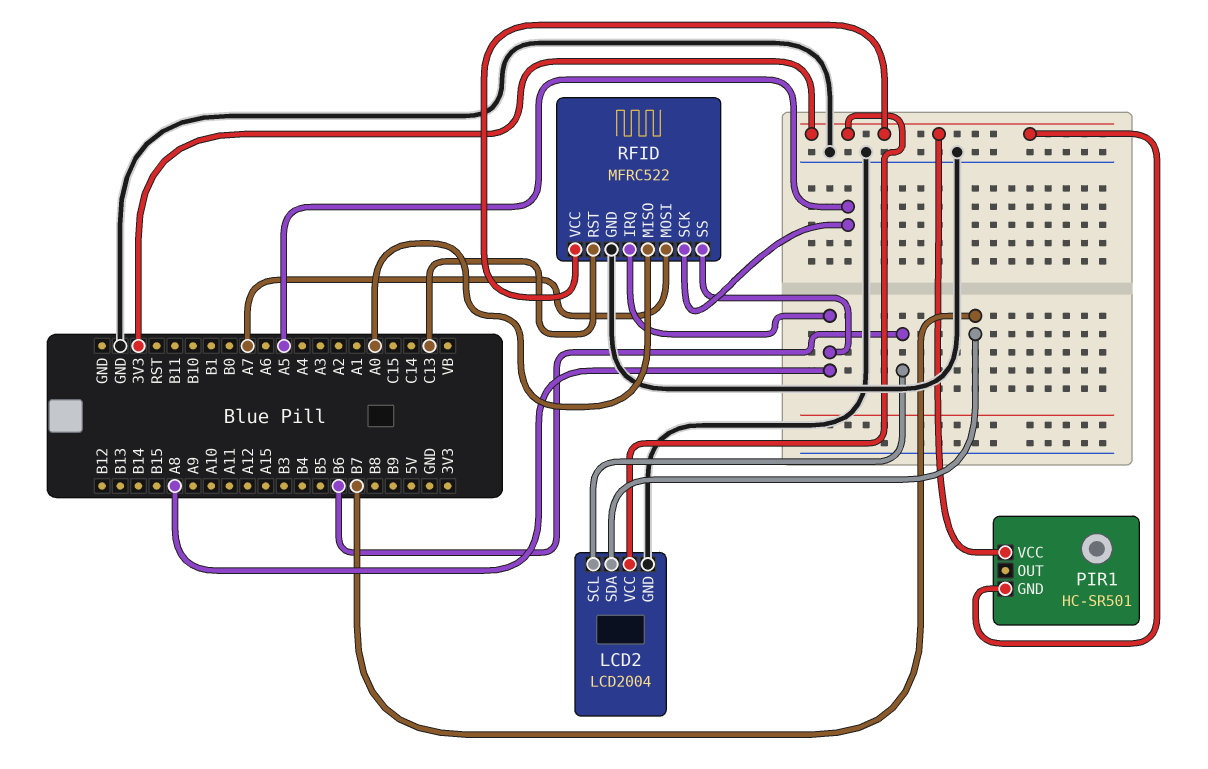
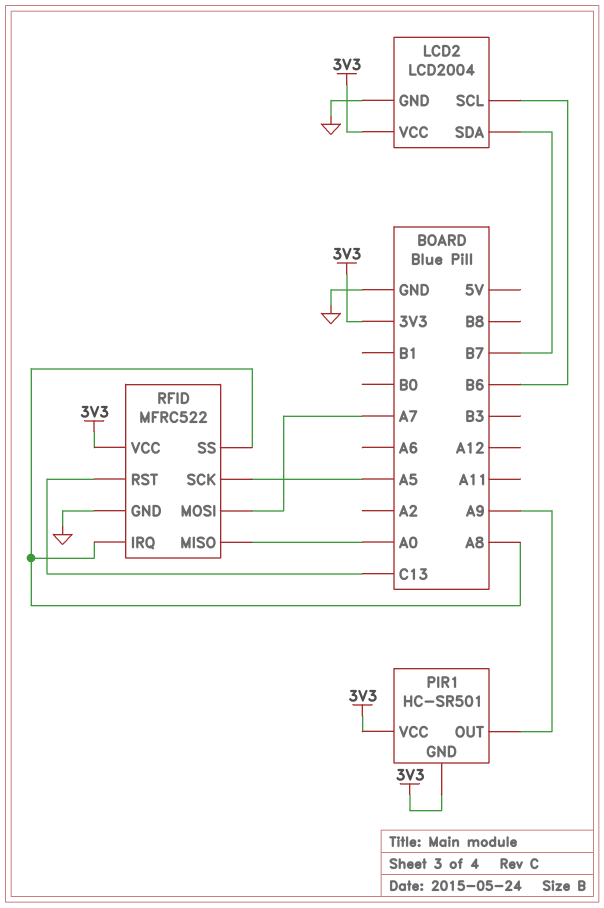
PIR1 pin OUT: none -> A9

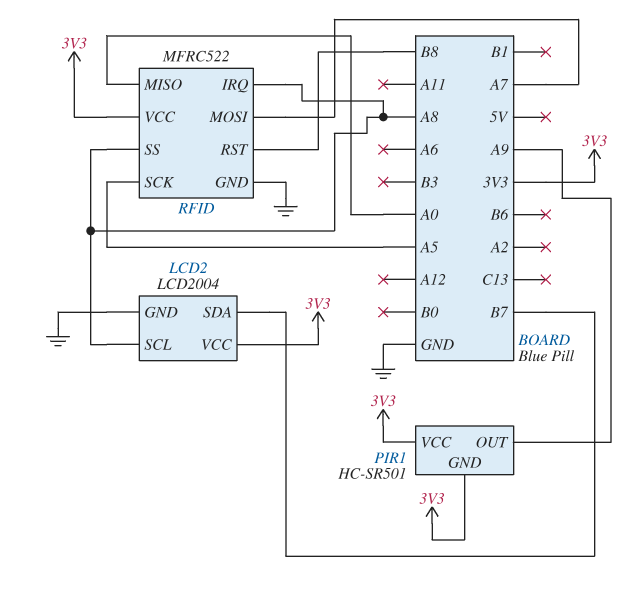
LCD2 pin SCL: B6 -> A8
RFID pin RST: C13 -> B8

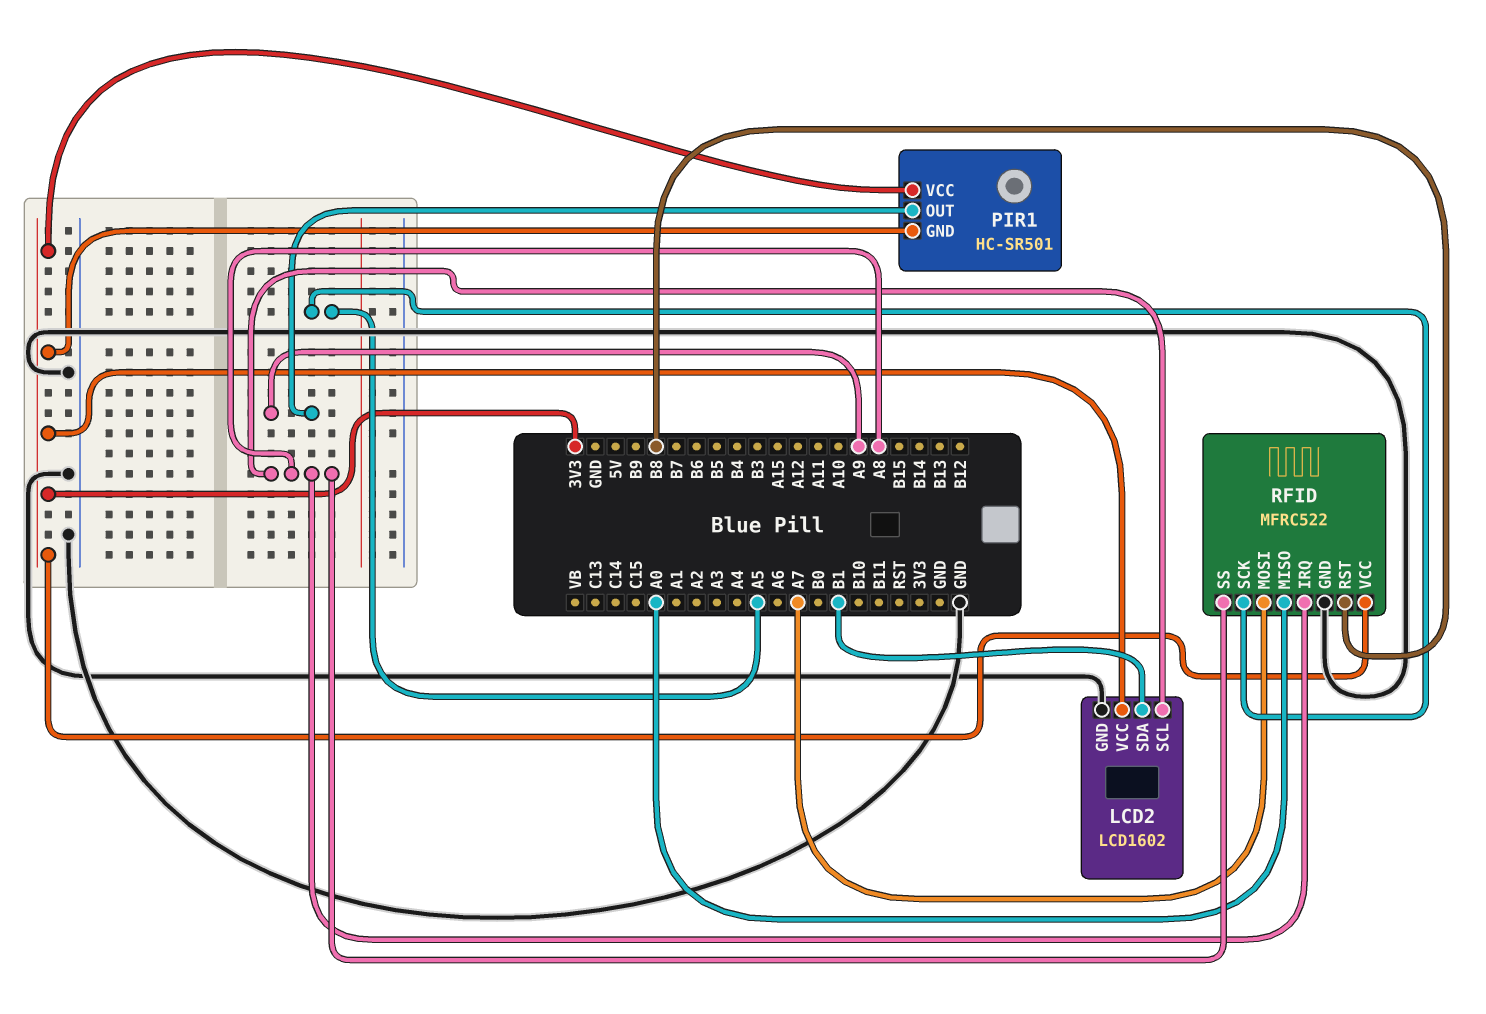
LCD2: LCD2004 -> LCD1602
LCD2 pin SDA: B7 -> B1

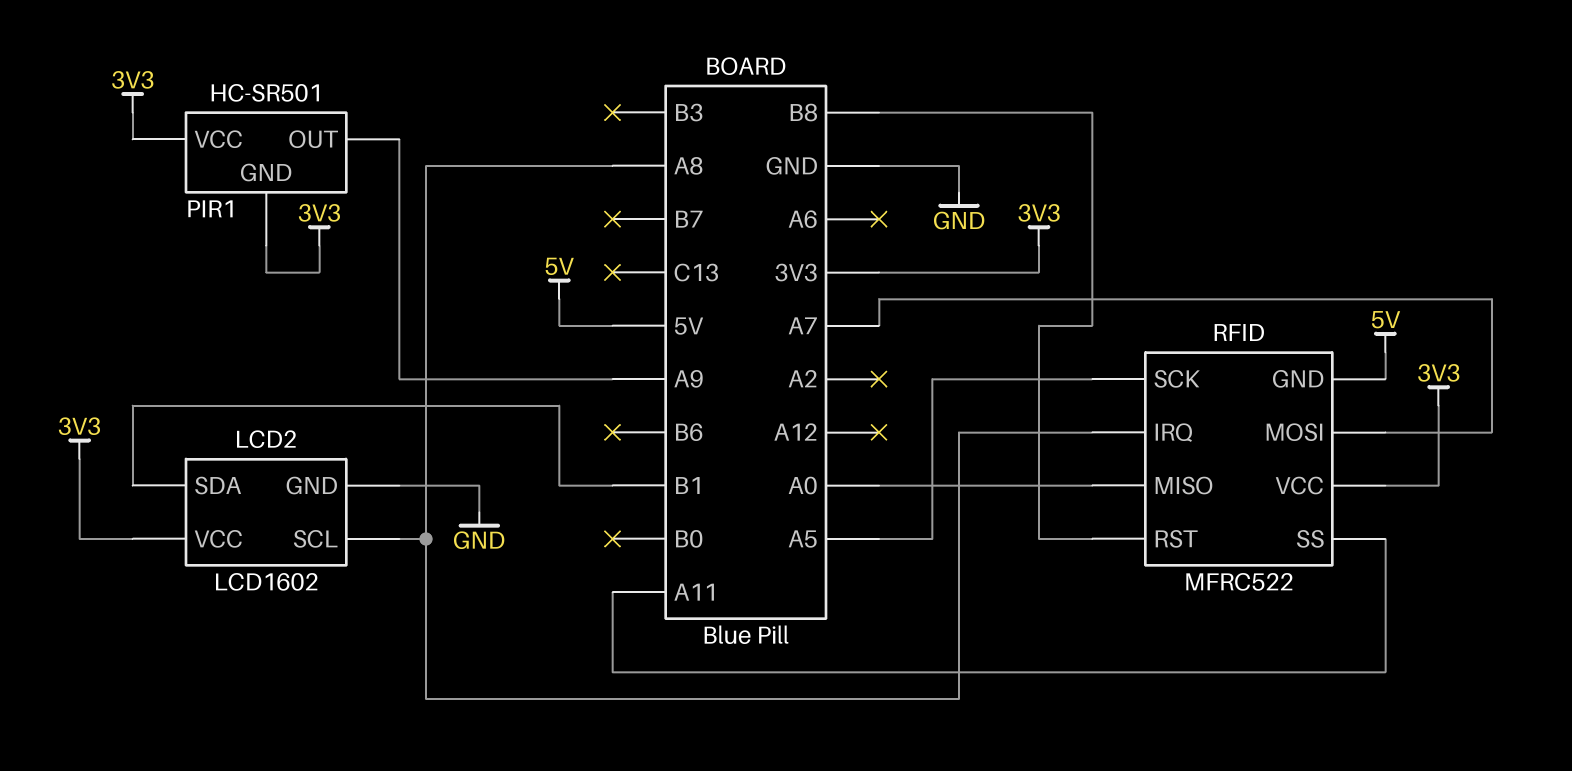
RFID pin GND: GND -> 5V
RFID pin SS: A8 -> A11

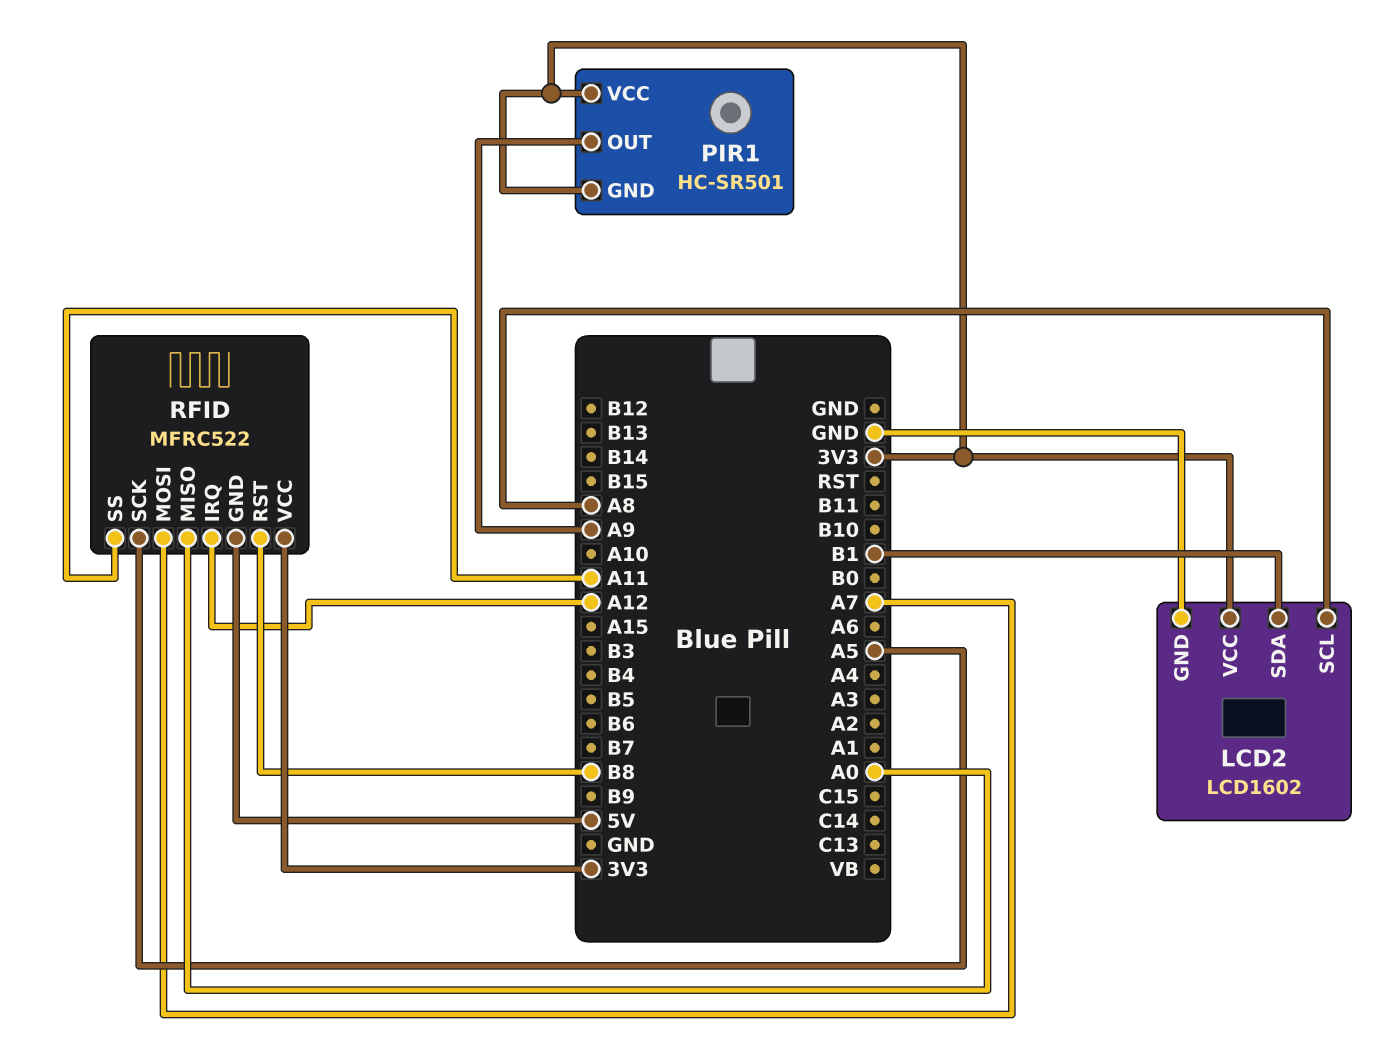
RFID pin IRQ: A8 -> A12

